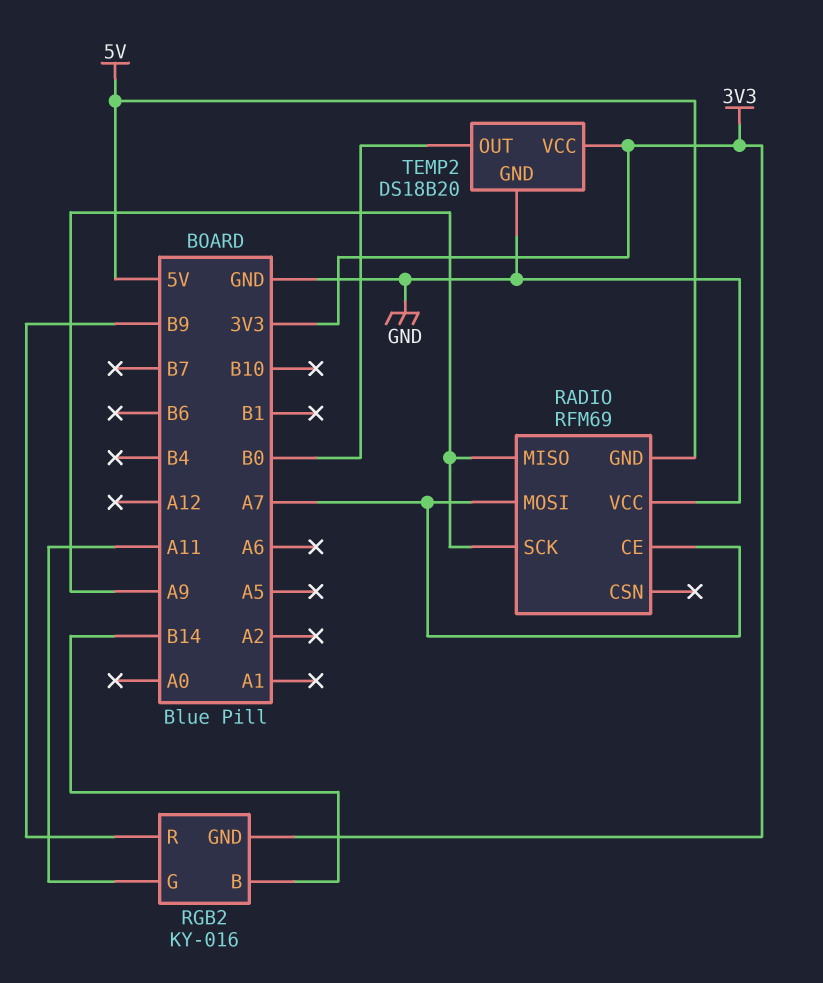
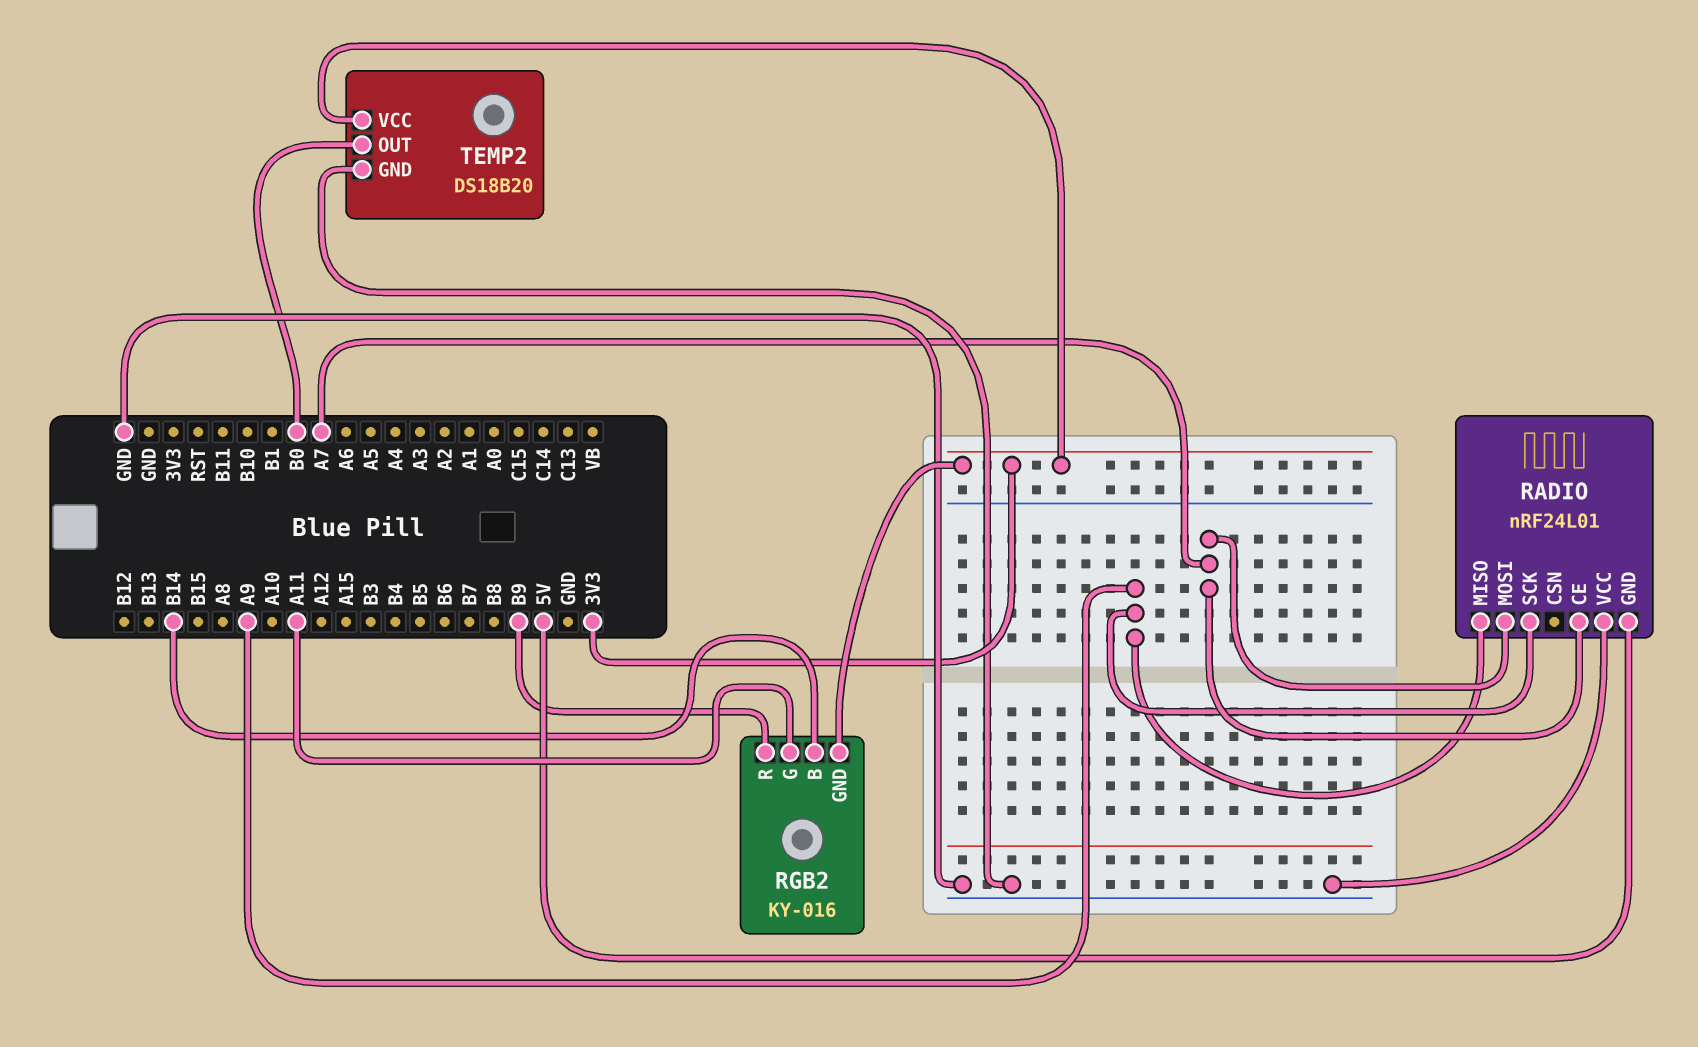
RADIO: RFM69 -> nRF24L01

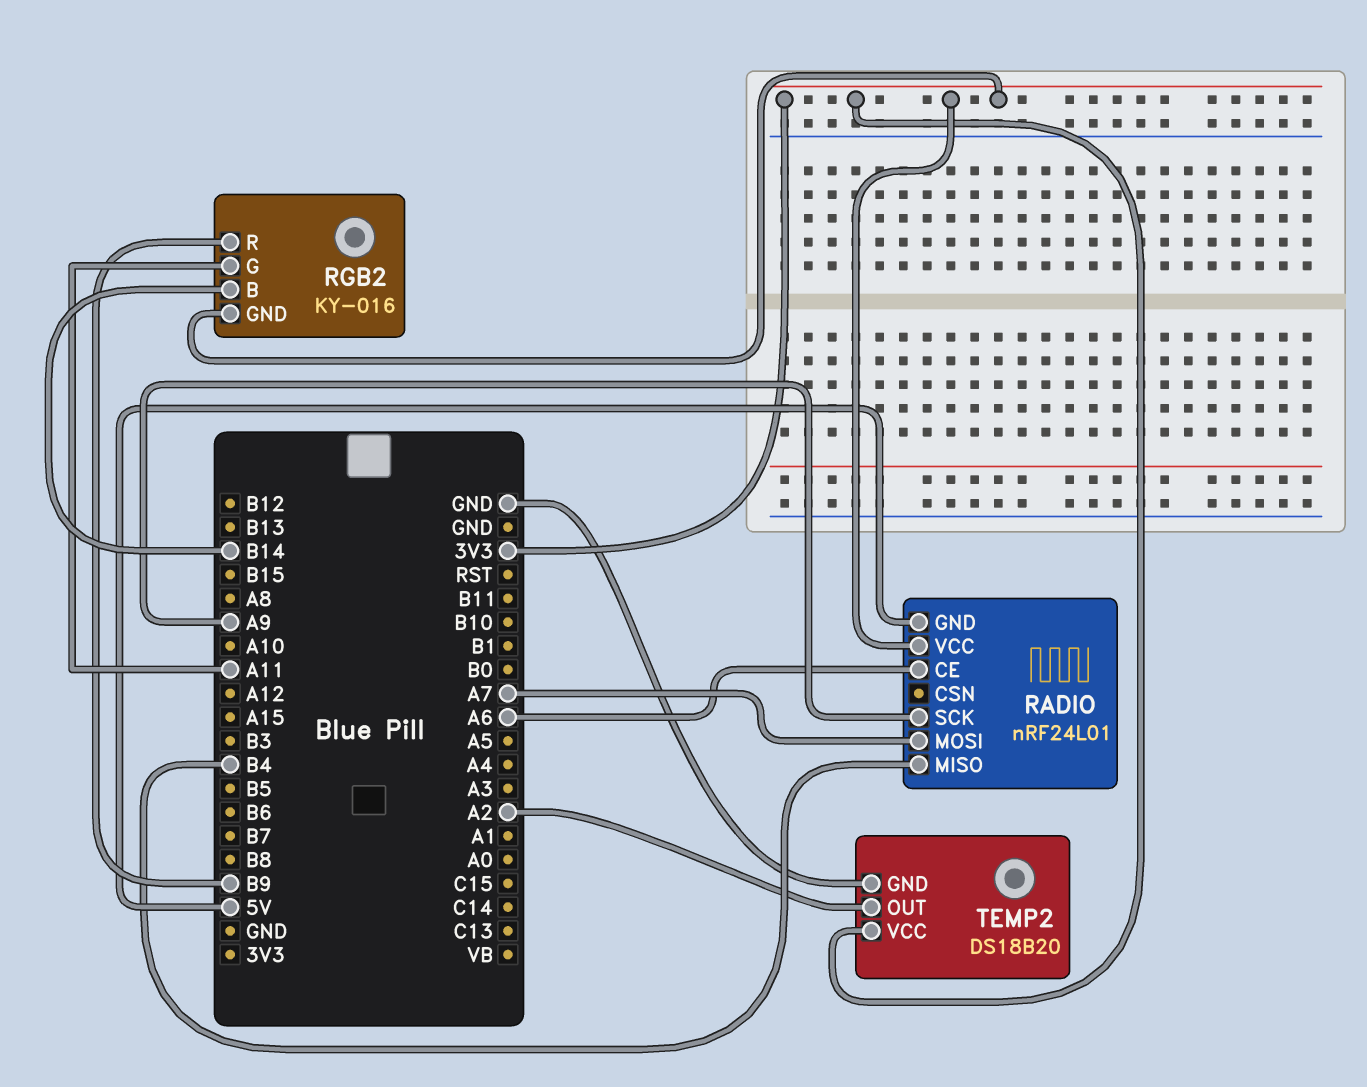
RADIO pin CE: A7 -> A6
RADIO pin MISO: A9 -> B4
RADIO pin VCC: GND -> 3V3
TEMP2 pin OUT: B0 -> A2

